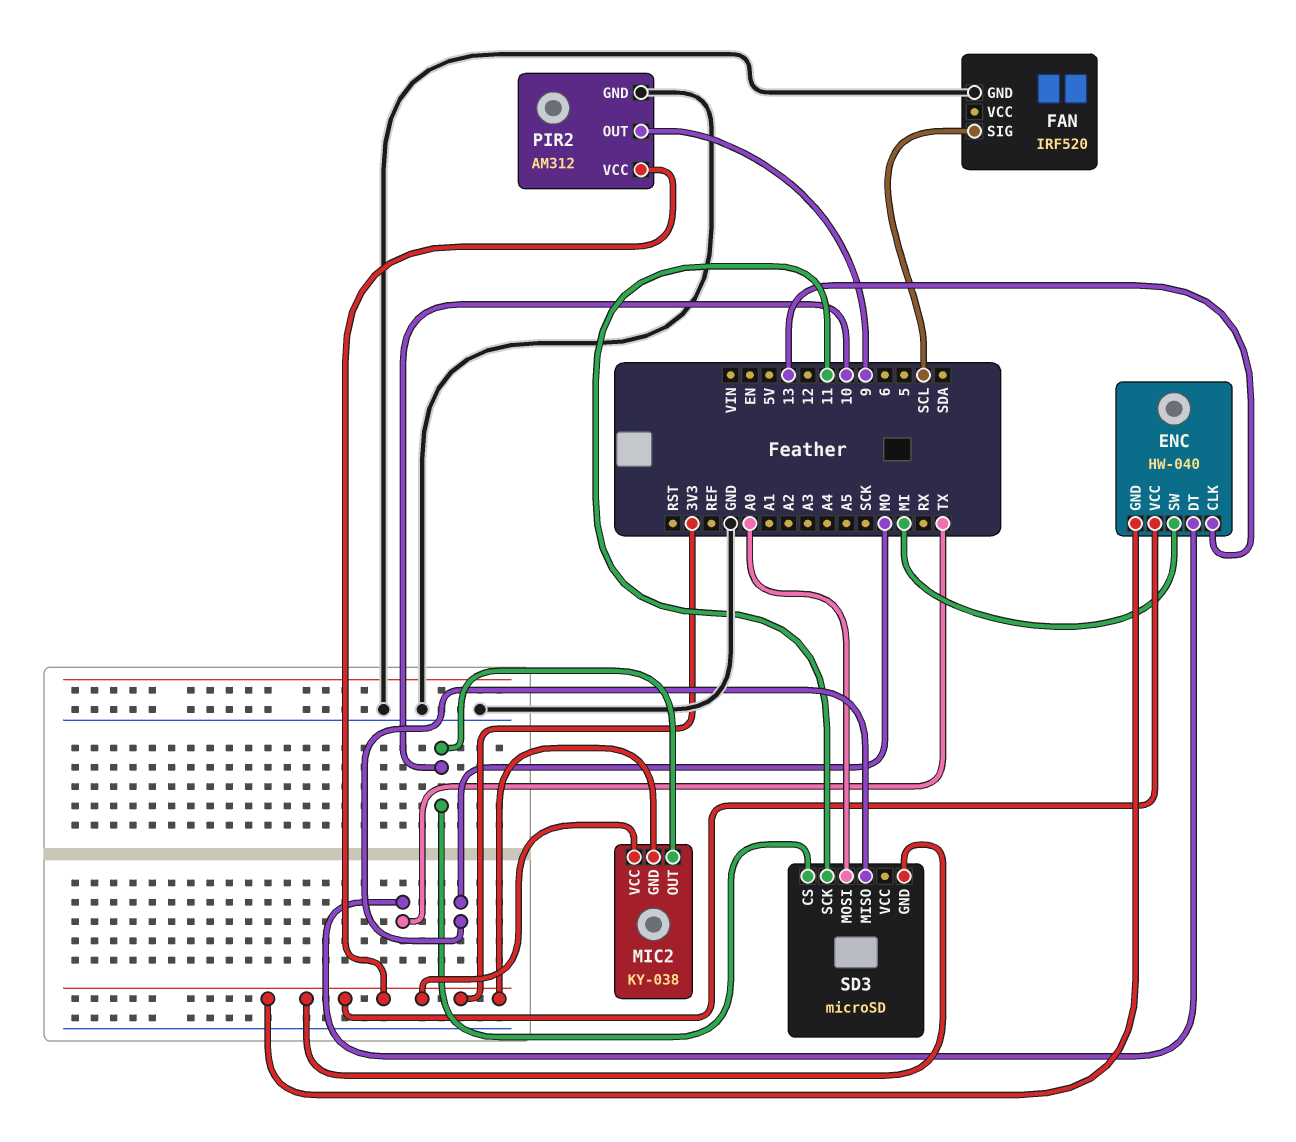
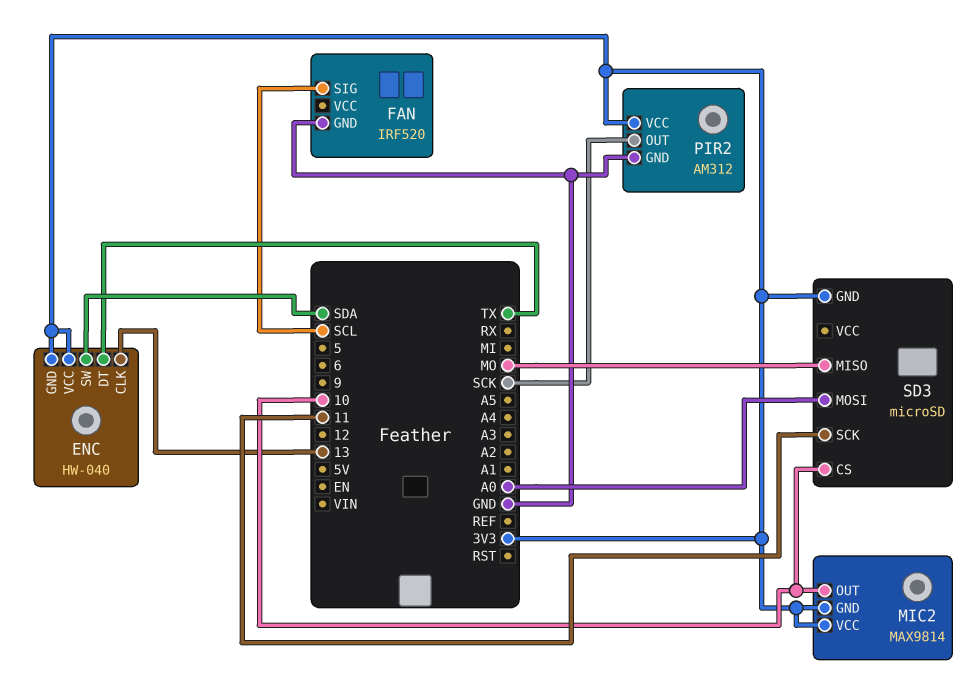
ENC pin SW: MI -> SDA
MIC2: KY-038 -> MAX9814
PIR2 pin OUT: 9 -> SCK

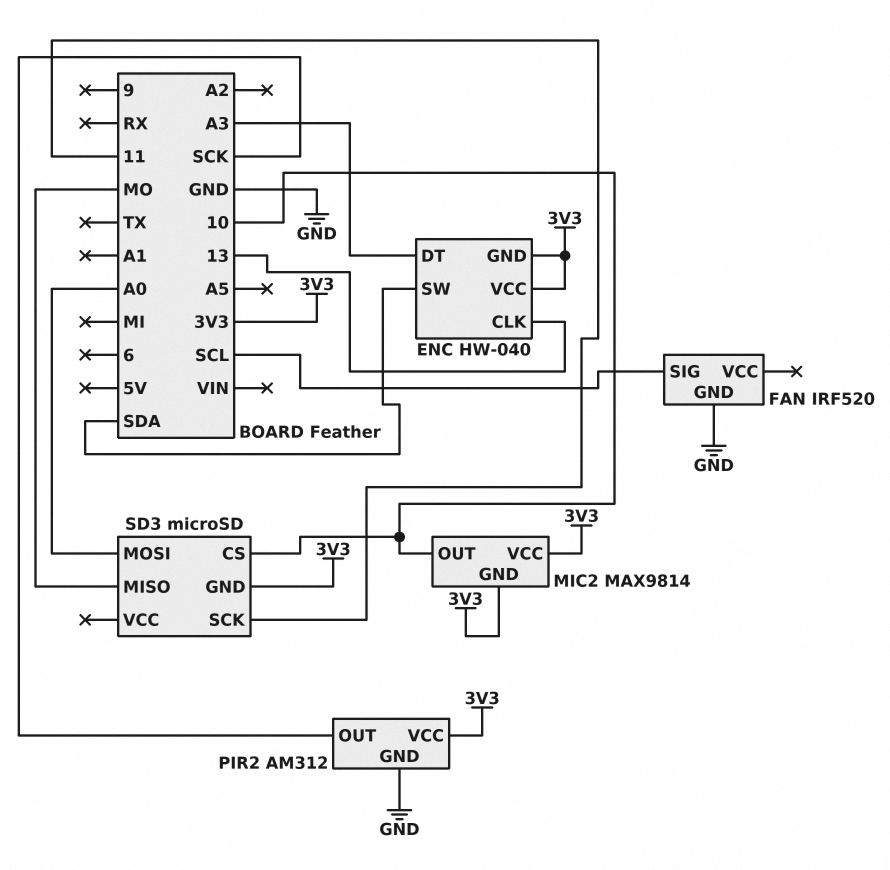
ENC pin DT: TX -> A3

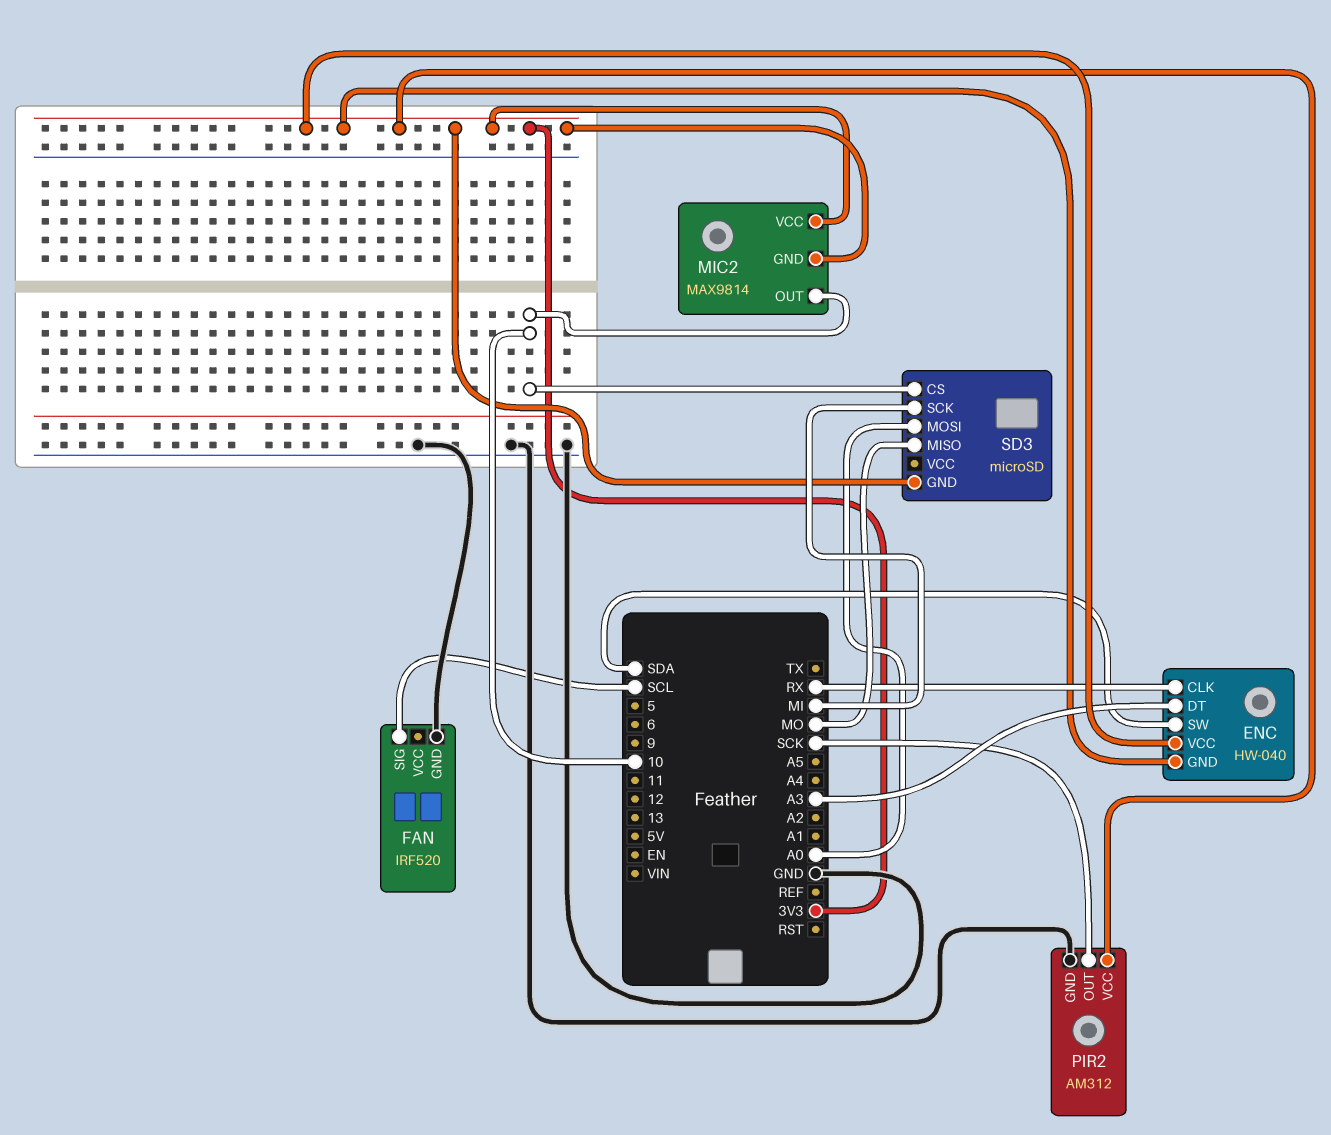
ENC pin CLK: 13 -> RX
SD3 pin SCK: 11 -> MI

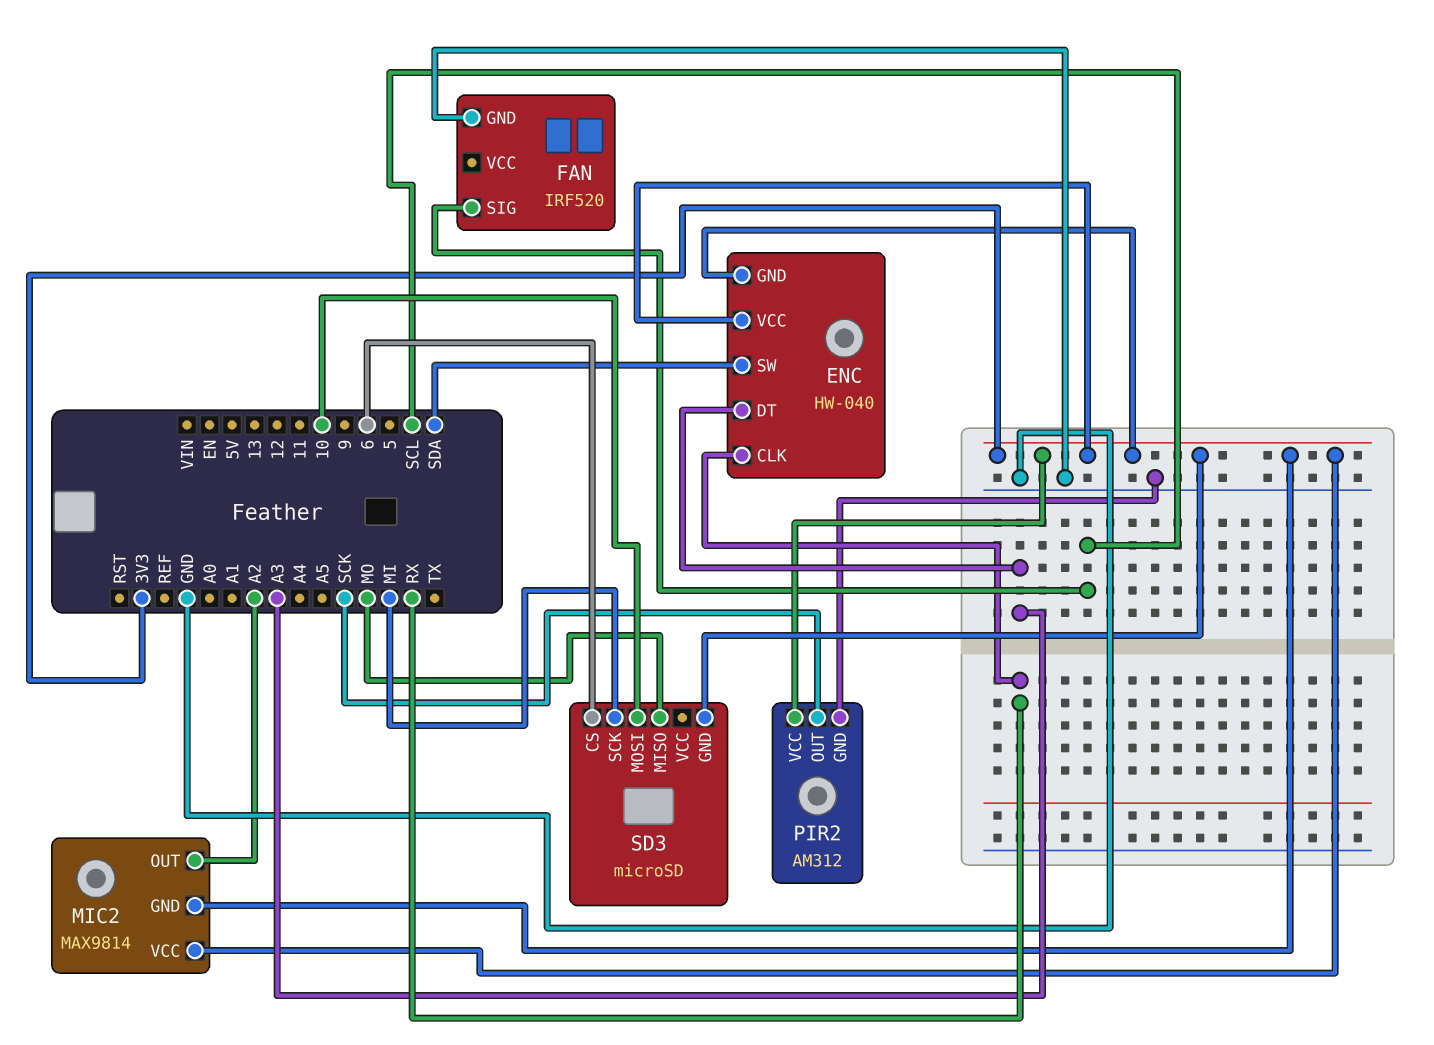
MIC2 pin OUT: 10 -> A2
SD3 pin CS: 10 -> 6
SD3 pin MOSI: A0 -> 10

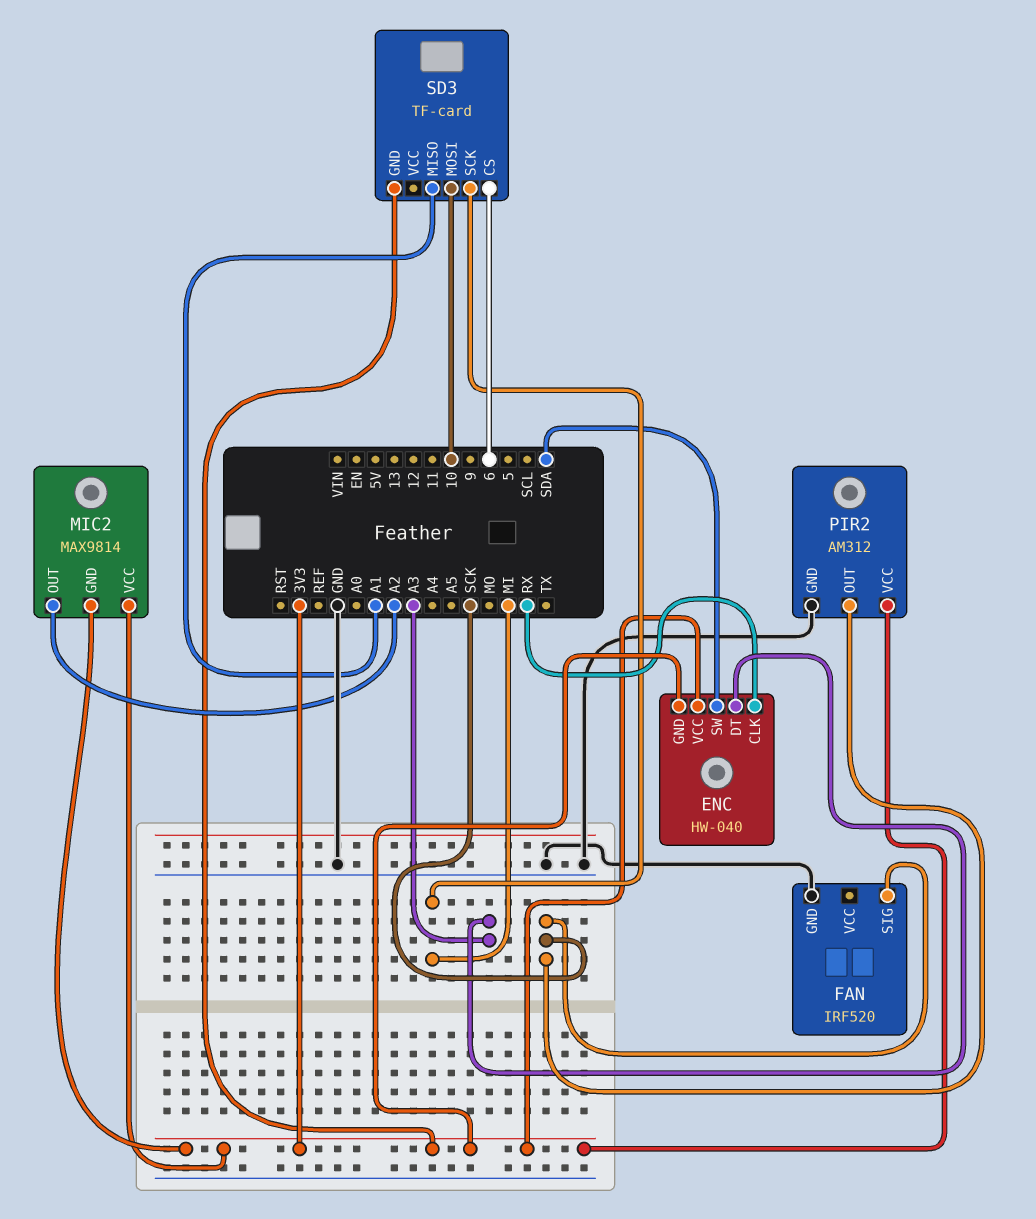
FAN pin SIG: SCL -> SCK
SD3: microSD -> TF-card
SD3 pin MISO: MO -> A1

